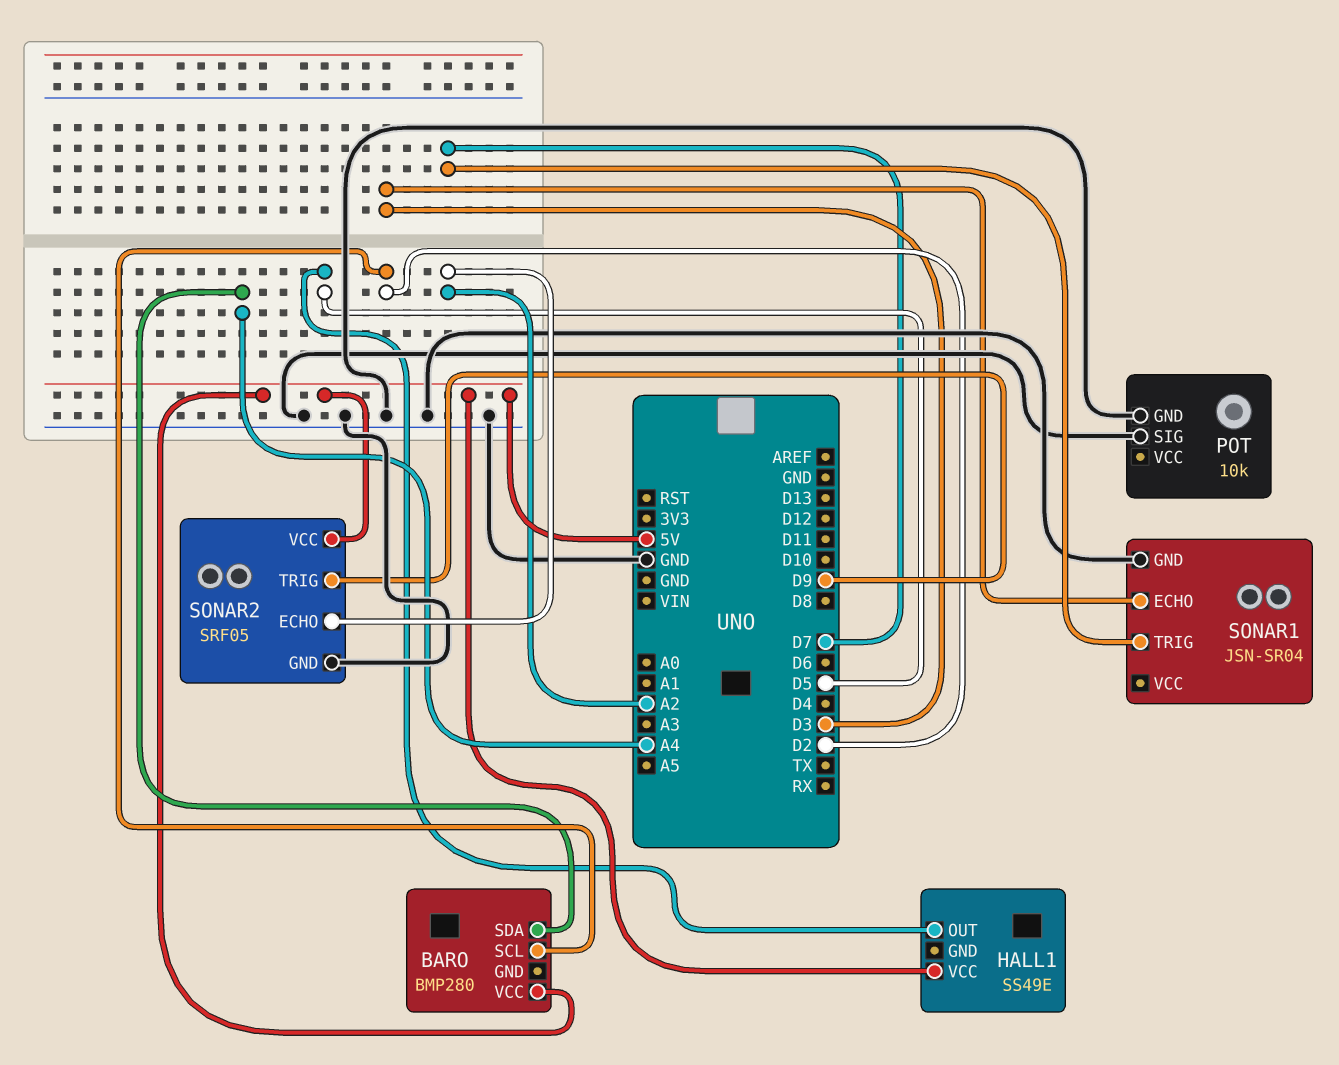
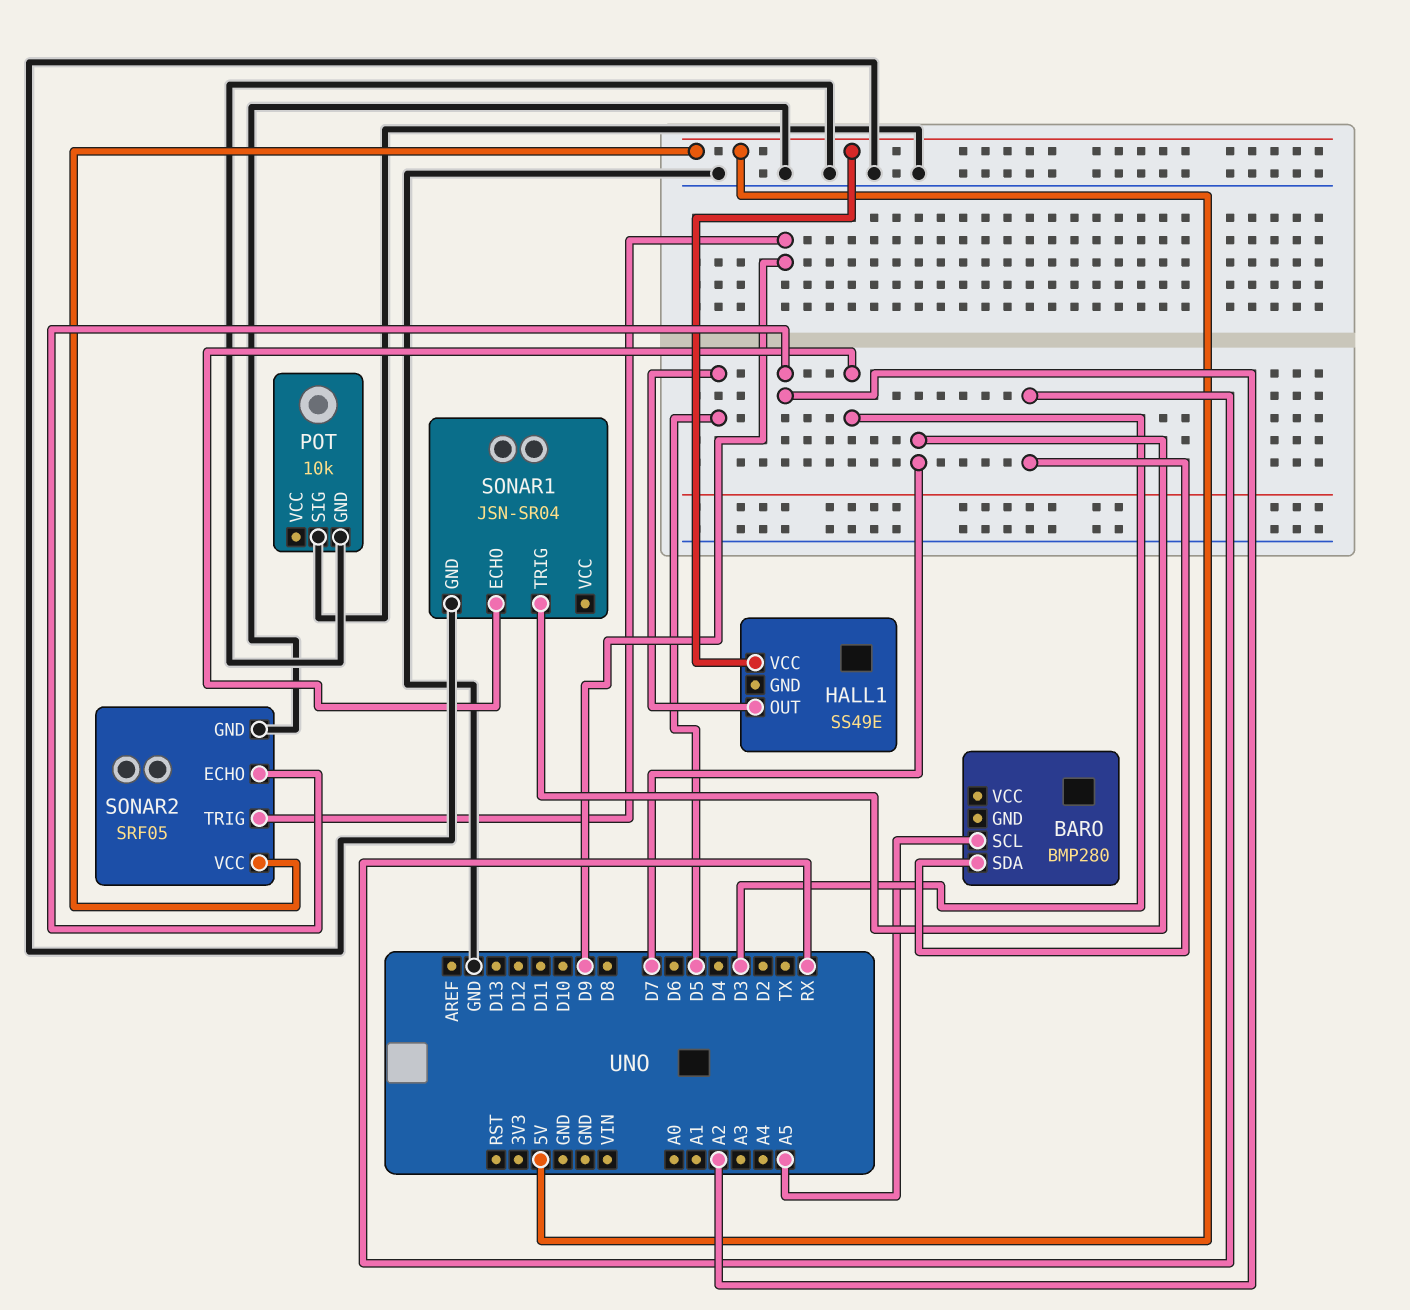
BARO pin SCL: D2 -> A5
BARO pin SDA: A4 -> RX
BARO pin VCC: 5V -> none

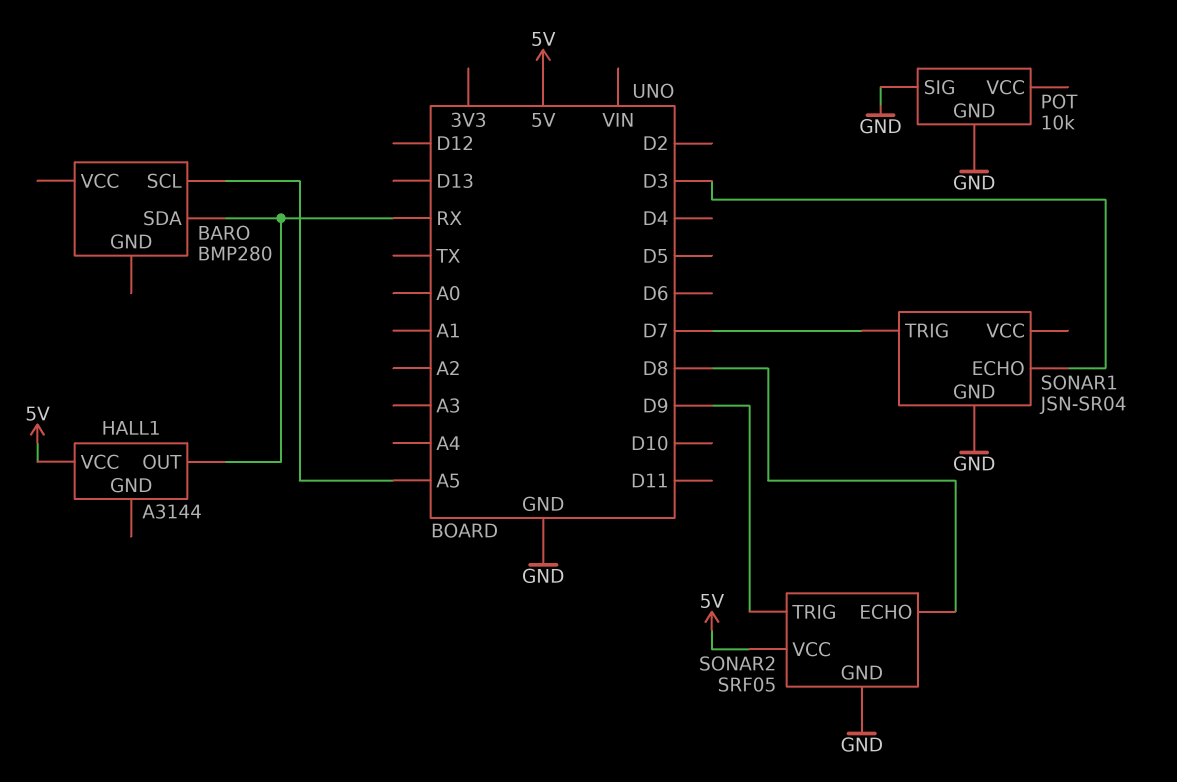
HALL1: SS49E -> A3144
HALL1 pin OUT: D5 -> RX
SONAR2 pin ECHO: A2 -> D8

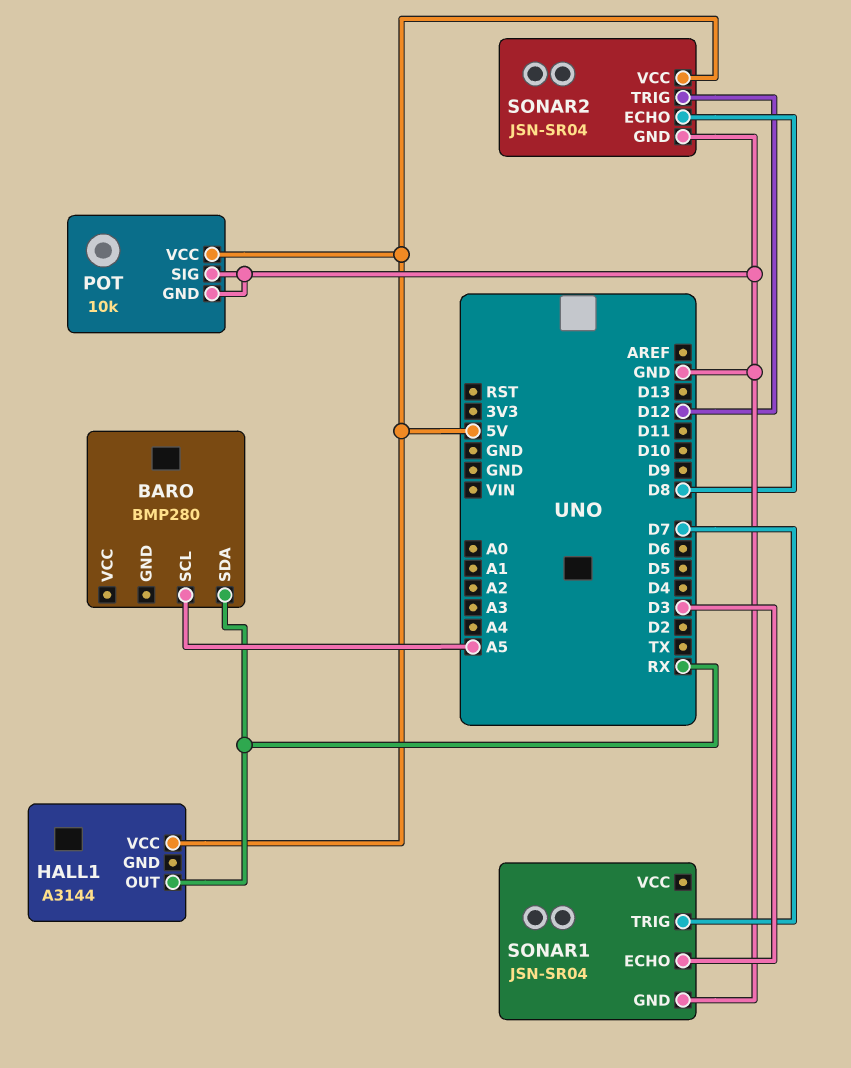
POT pin VCC: none -> 5V
SONAR2: SRF05 -> JSN-SR04
SONAR2 pin TRIG: D9 -> D12

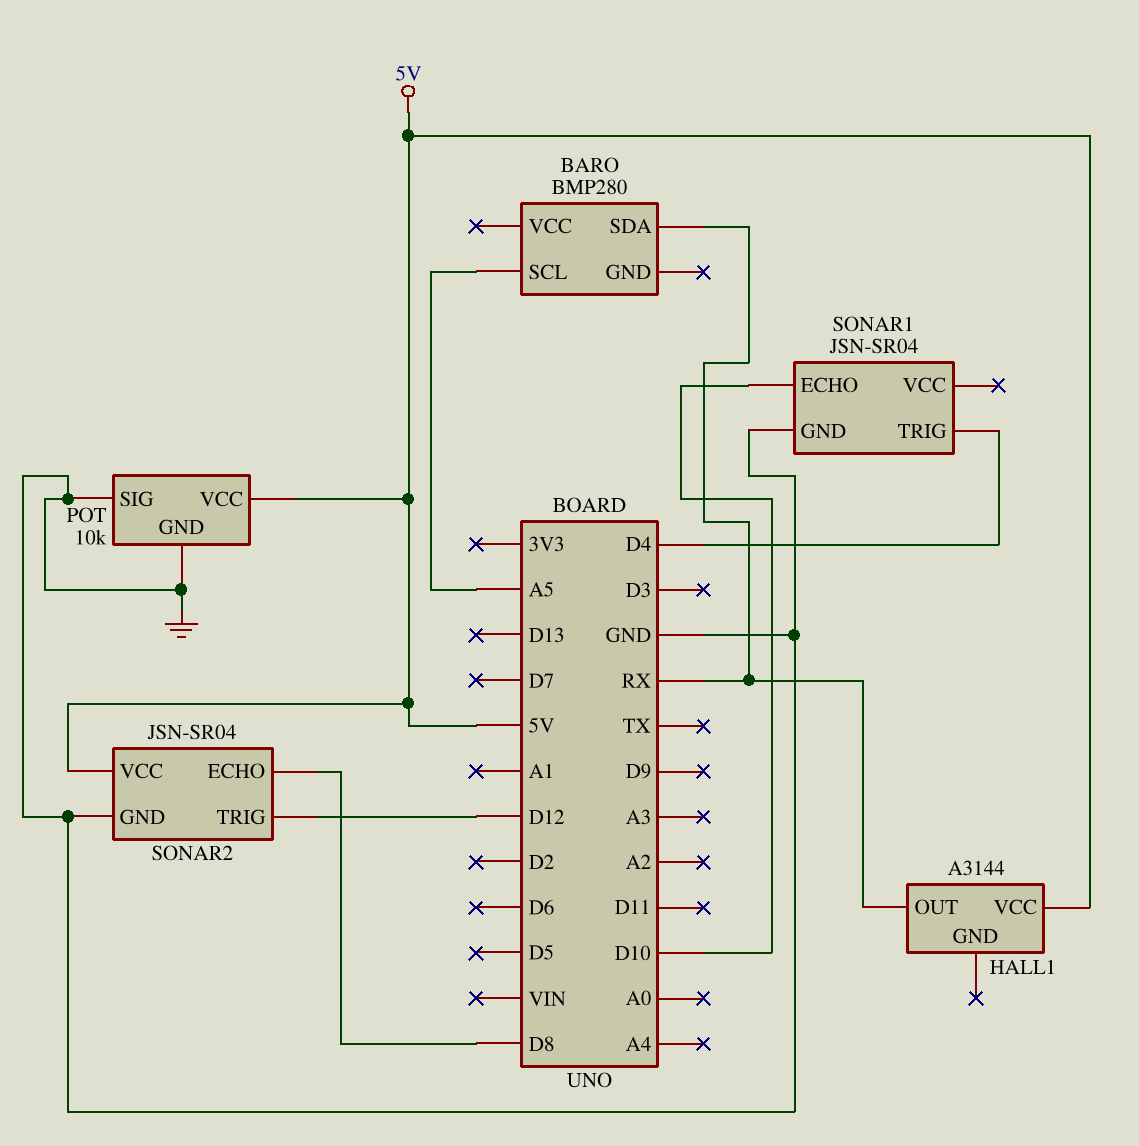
SONAR1 pin ECHO: D3 -> D10
SONAR1 pin TRIG: D7 -> D4

